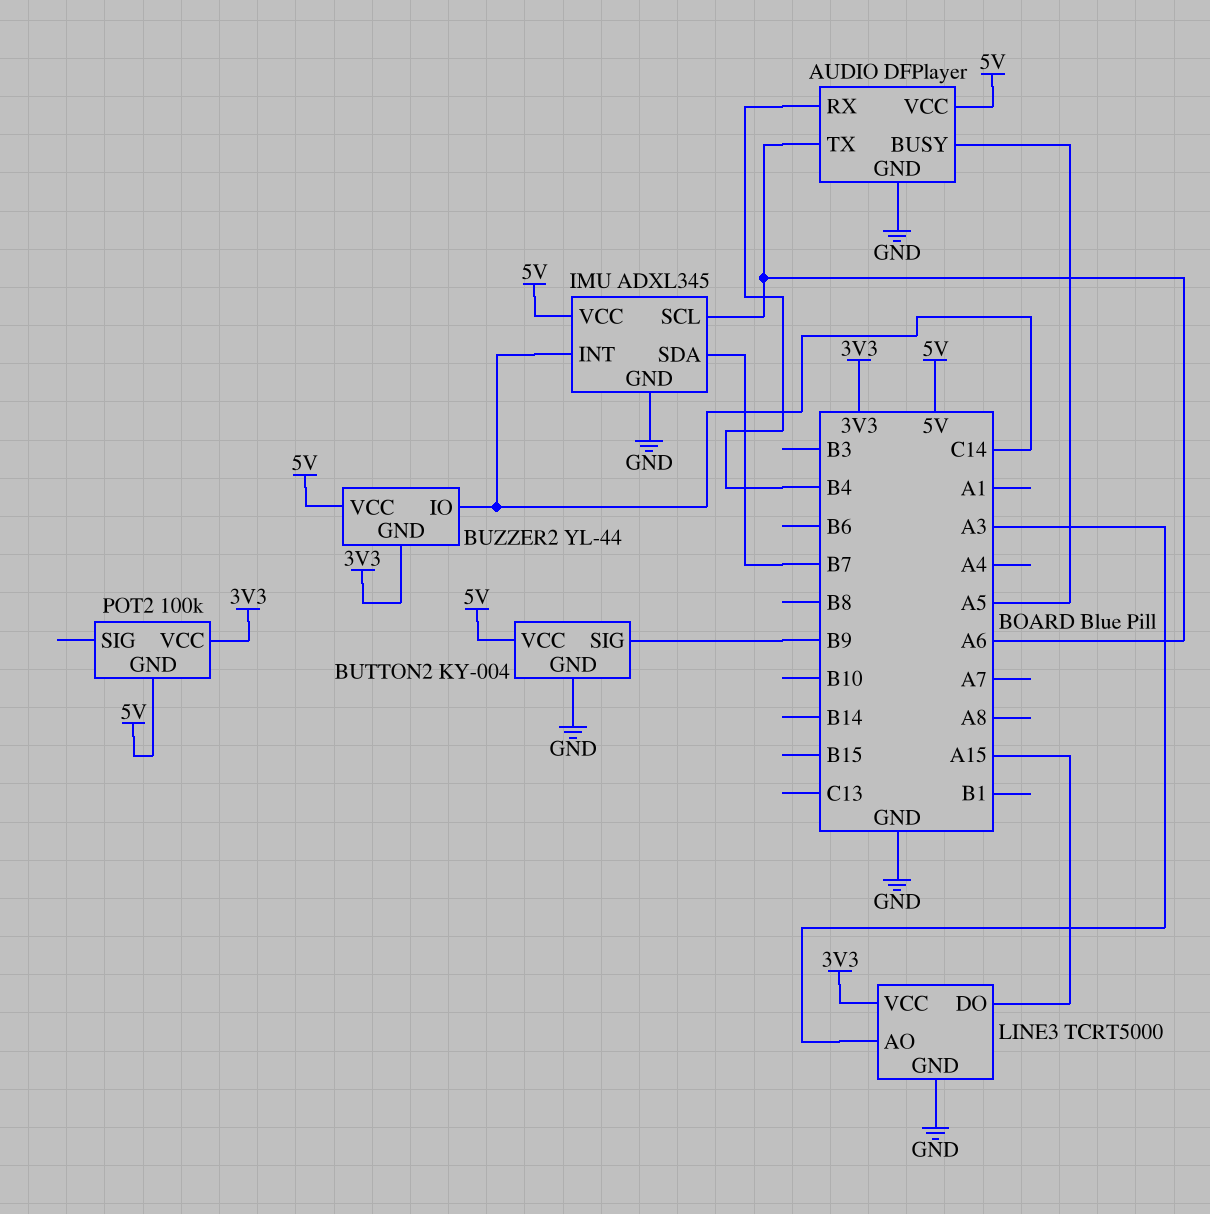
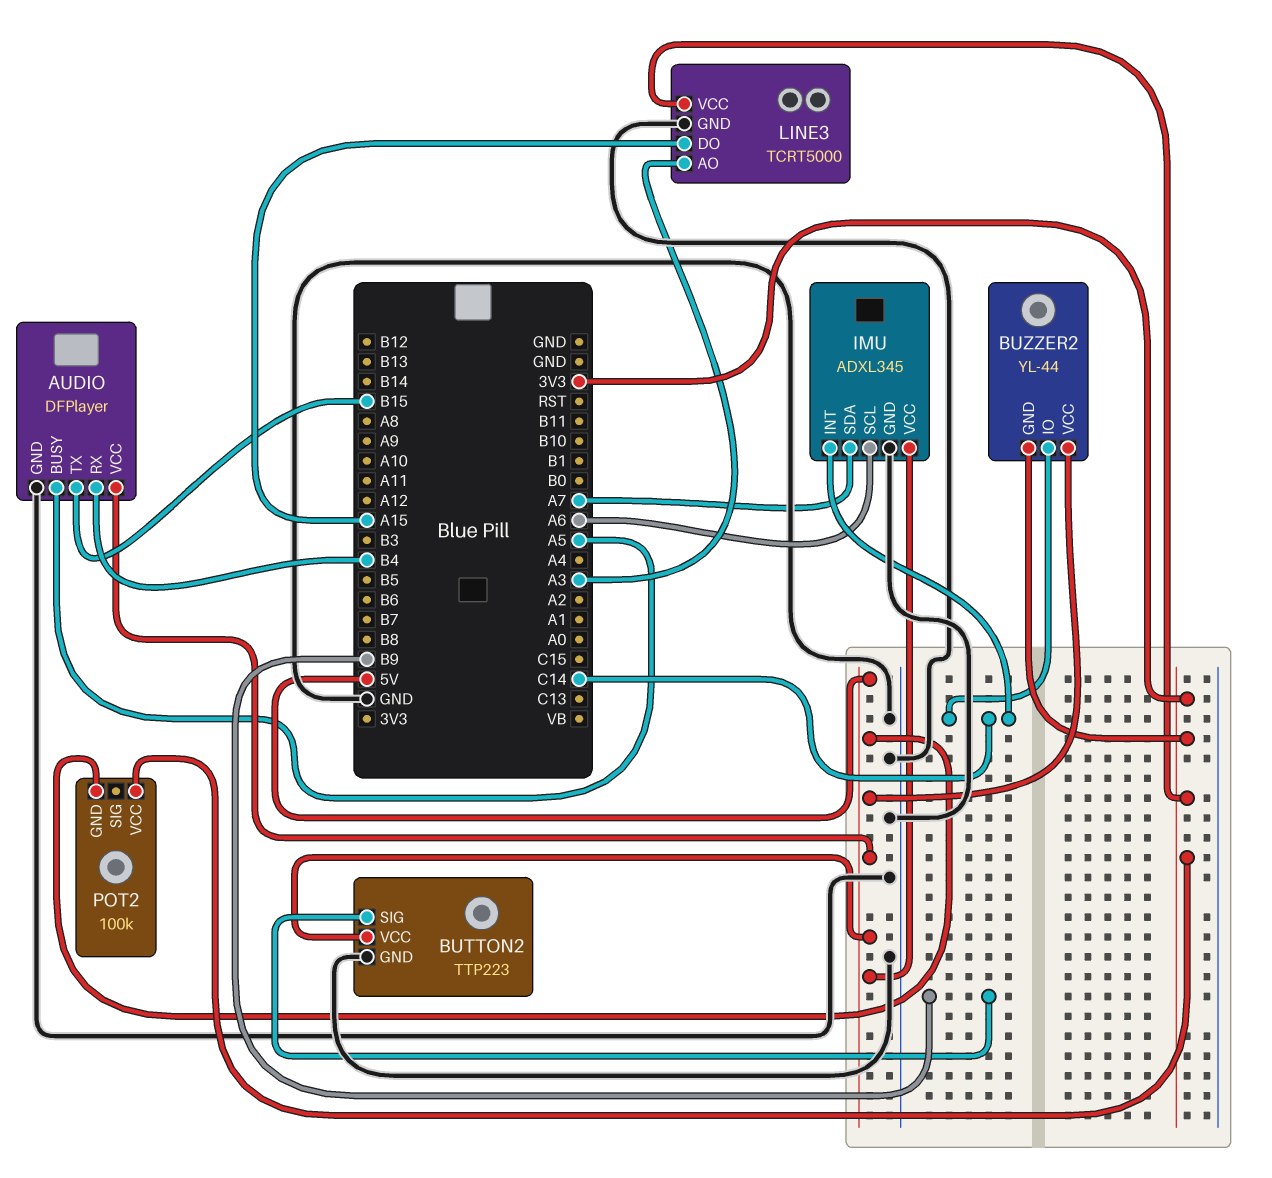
AUDIO pin TX: A6 -> B15
BUTTON2: KY-004 -> TTP223
IMU pin SDA: B7 -> A7

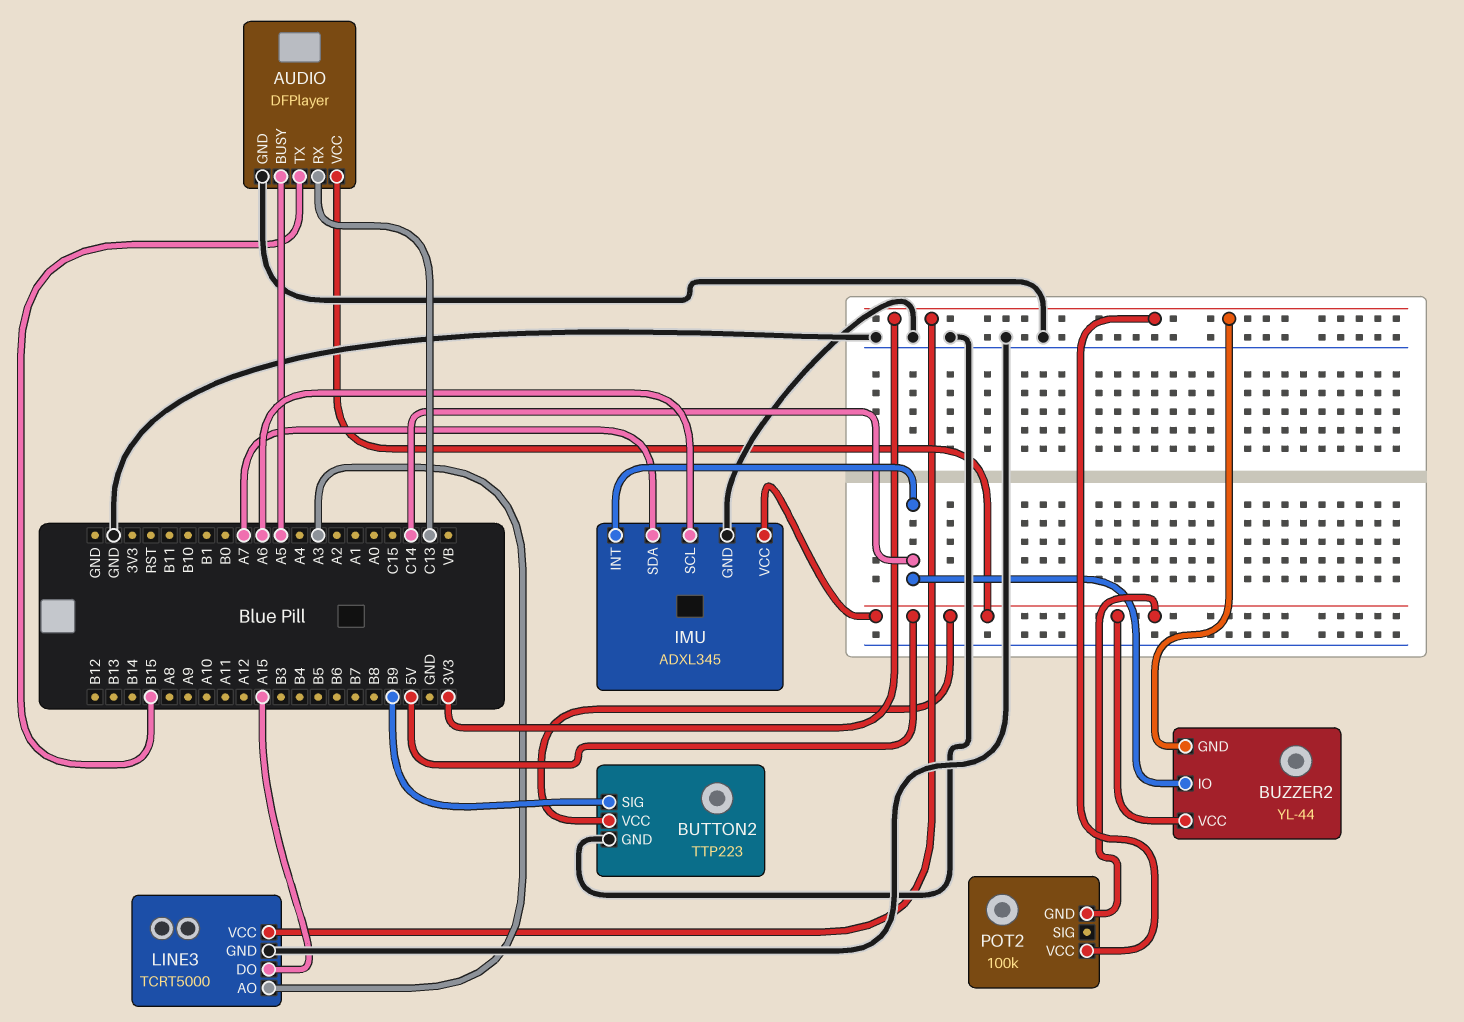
AUDIO pin RX: B4 -> C13

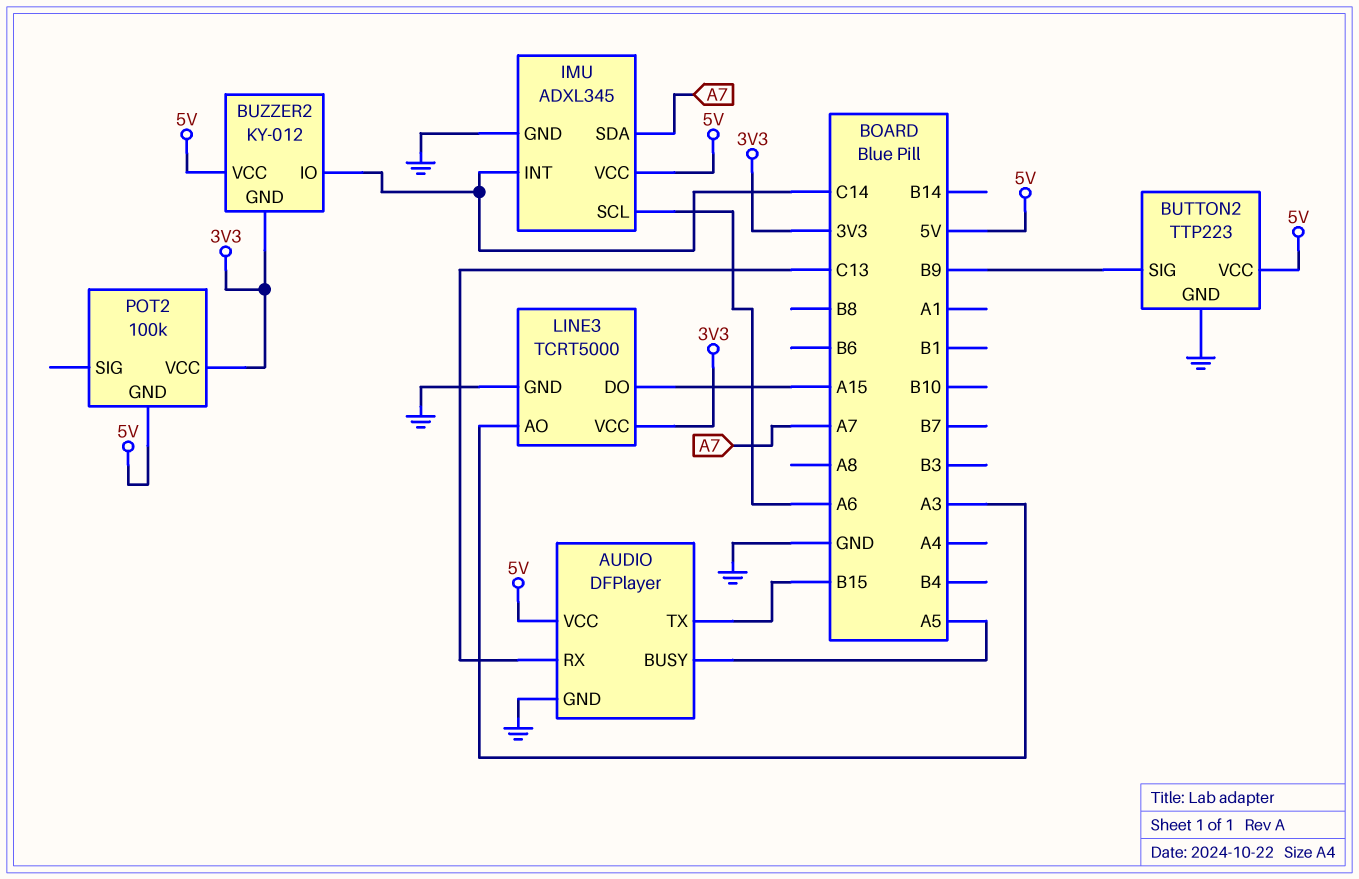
BUZZER2: YL-44 -> KY-012

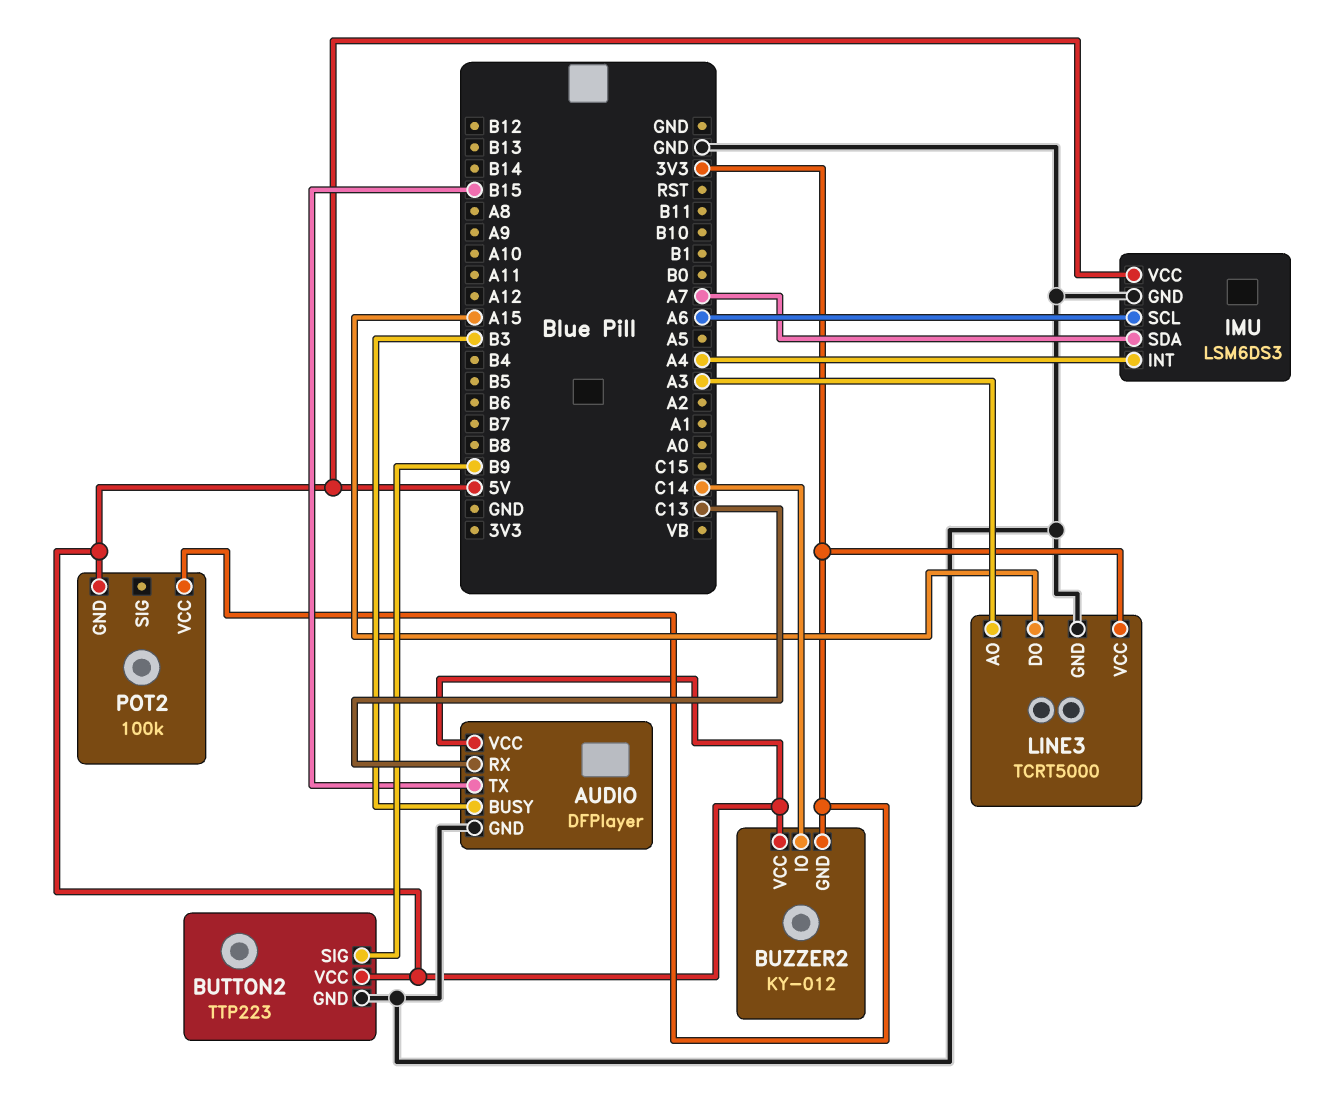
AUDIO pin BUSY: A5 -> B3
IMU: ADXL345 -> LSM6DS3
IMU pin INT: C14 -> A4

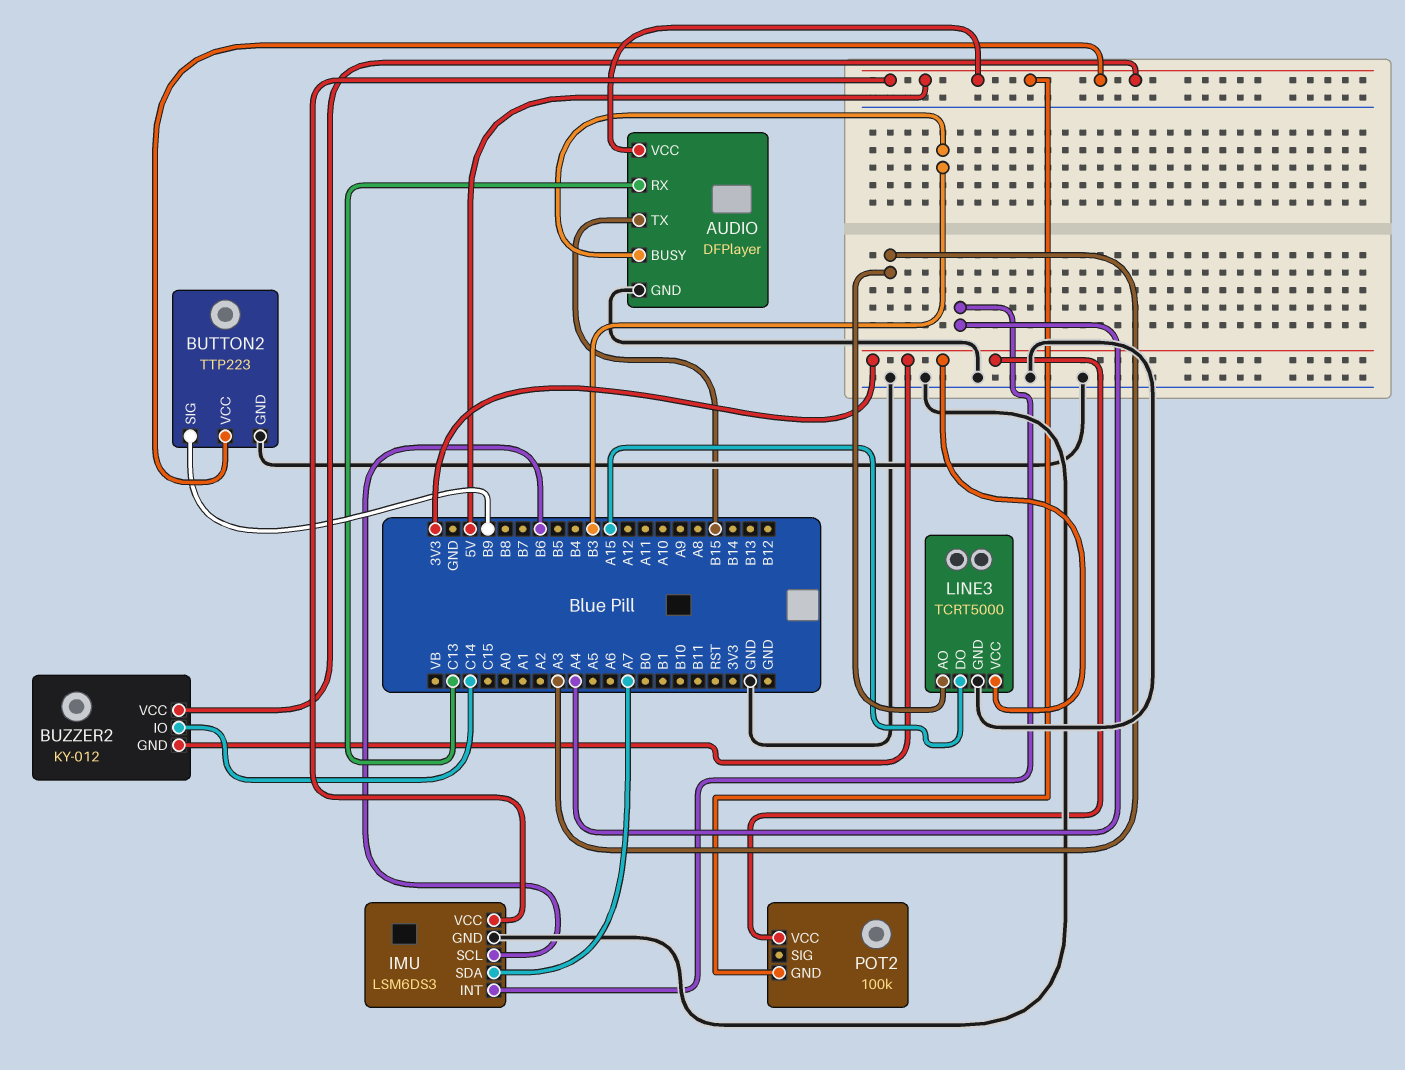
IMU pin SCL: A6 -> B6

